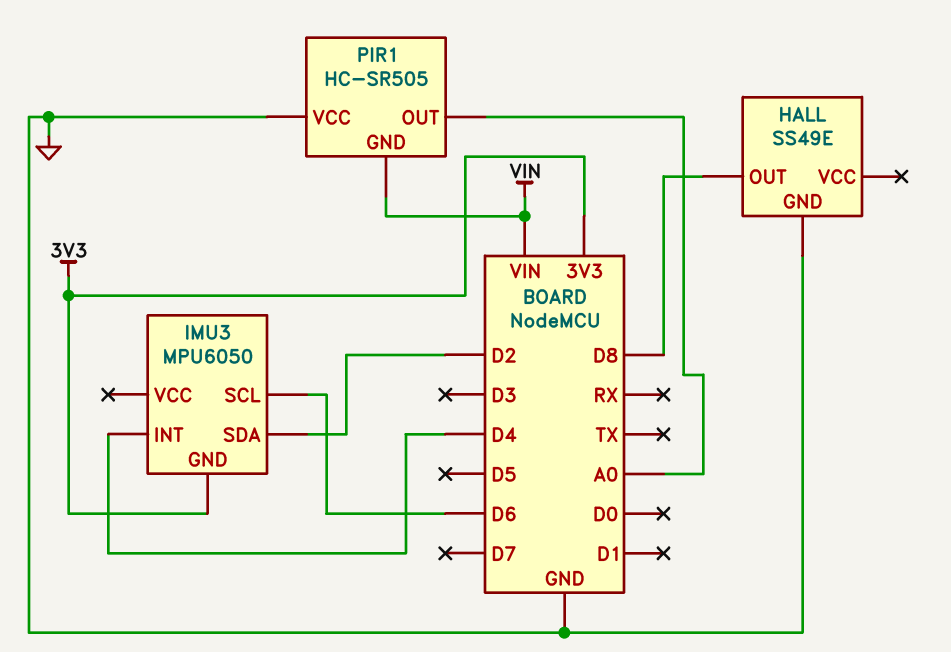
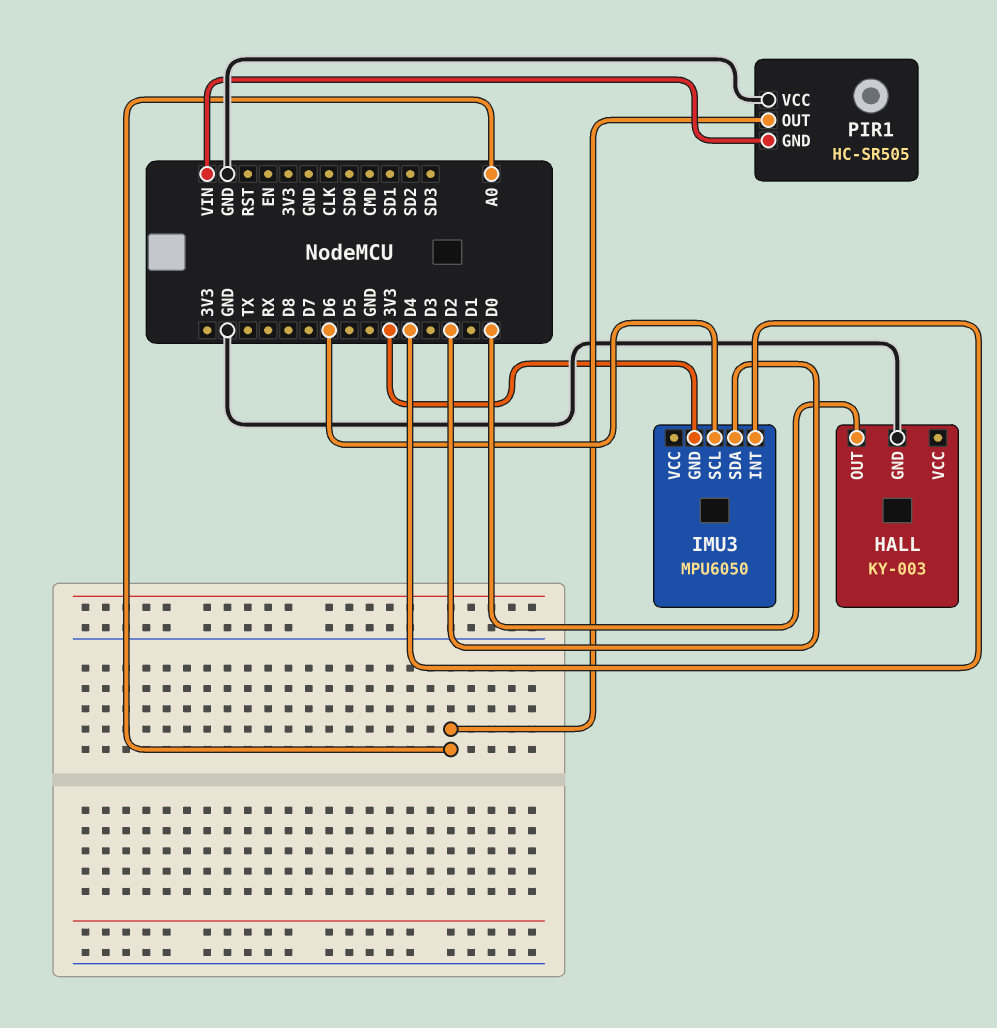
HALL: SS49E -> KY-003
HALL pin OUT: D8 -> D0

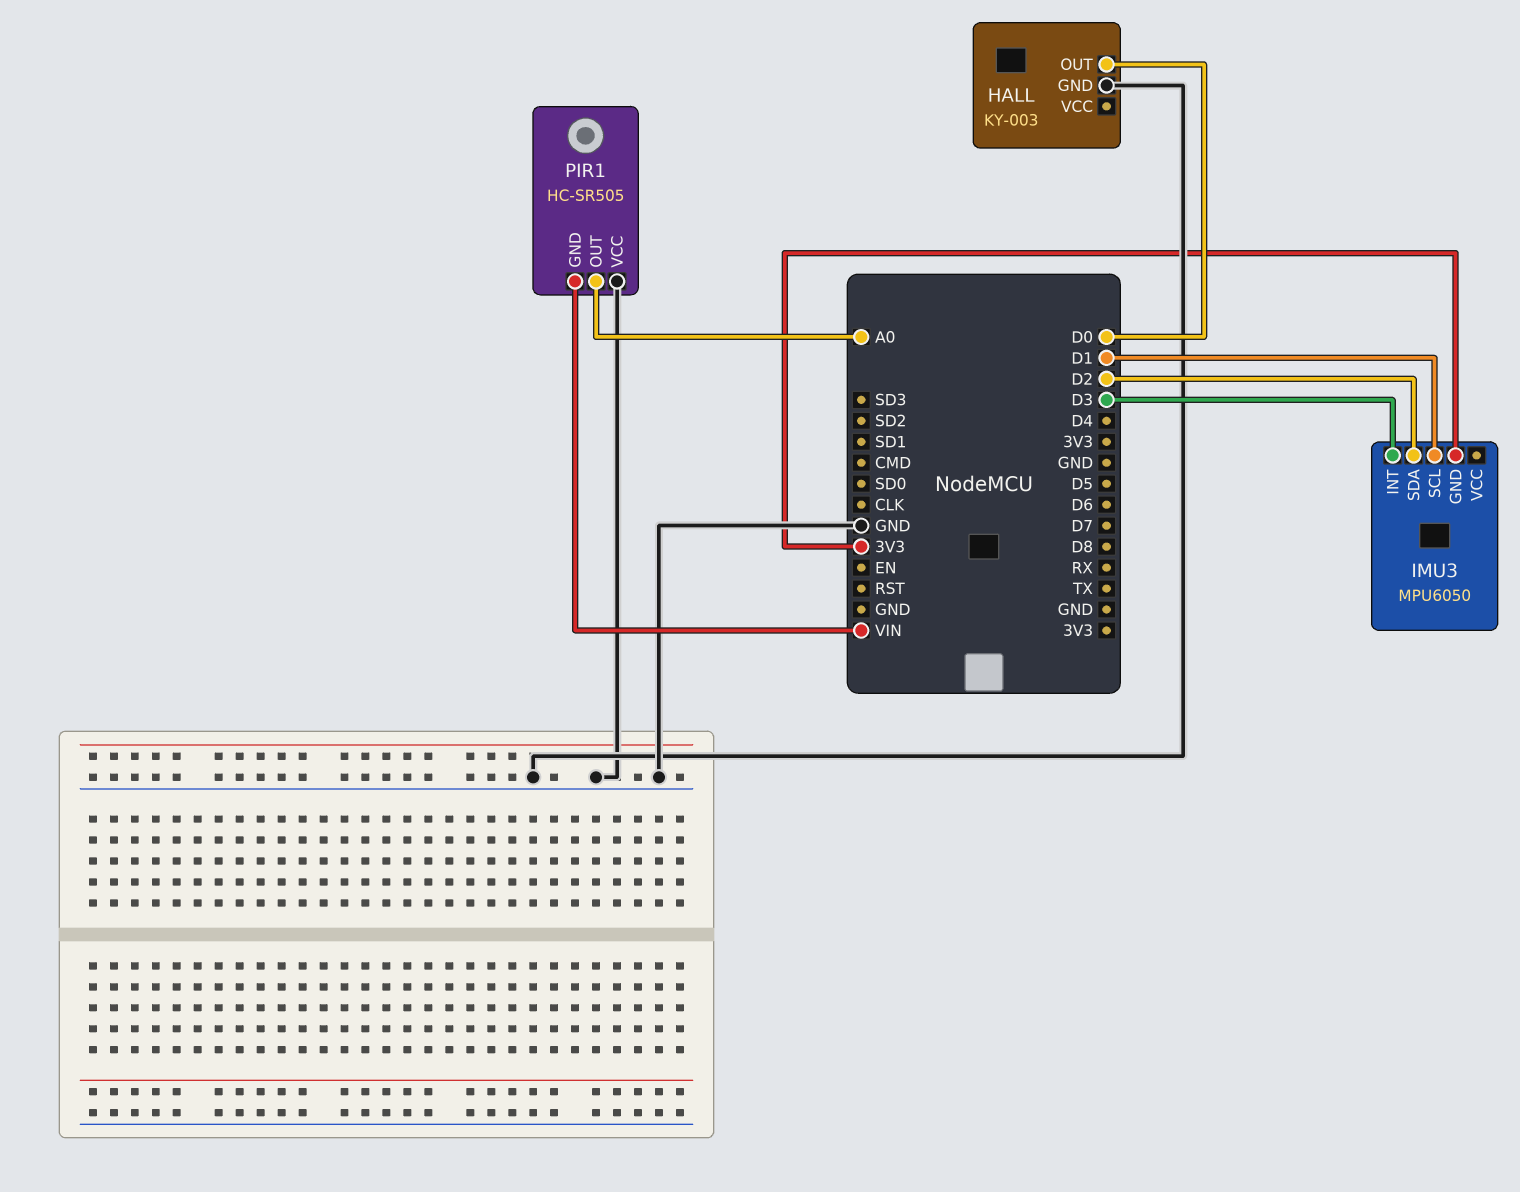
IMU3 pin INT: D4 -> D3
IMU3 pin SCL: D6 -> D1

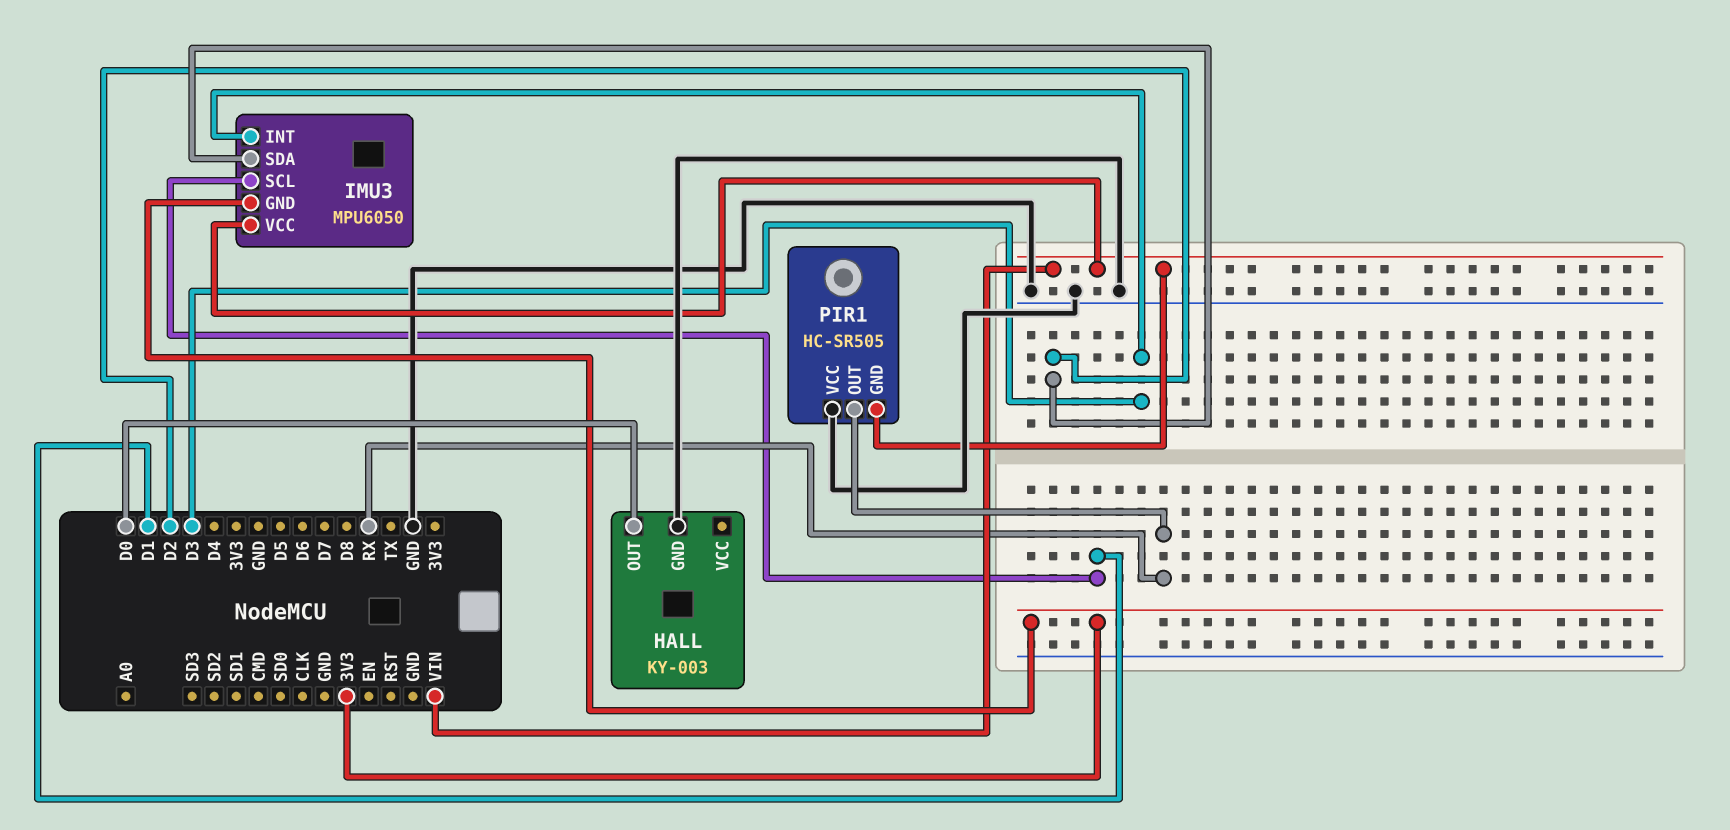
IMU3 pin VCC: none -> VIN
PIR1 pin OUT: A0 -> RX

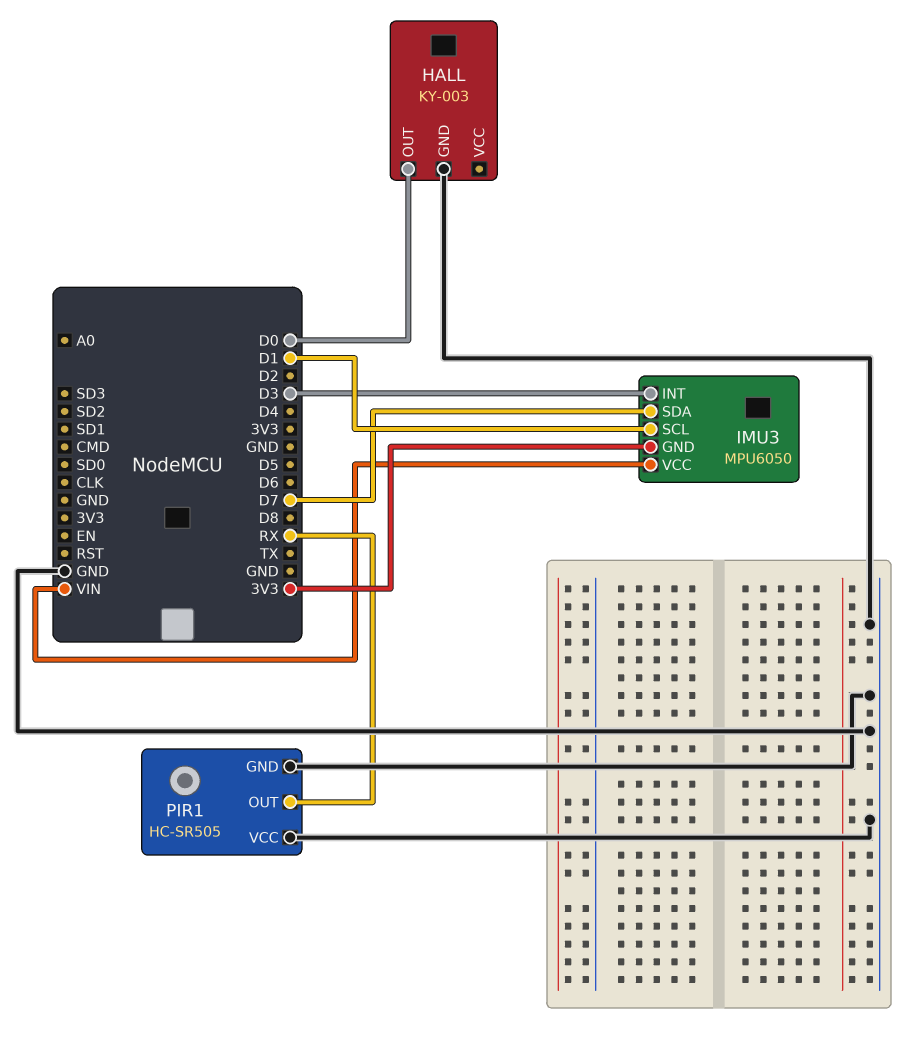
IMU3 pin SDA: D2 -> D7
PIR1 pin GND: VIN -> GND

